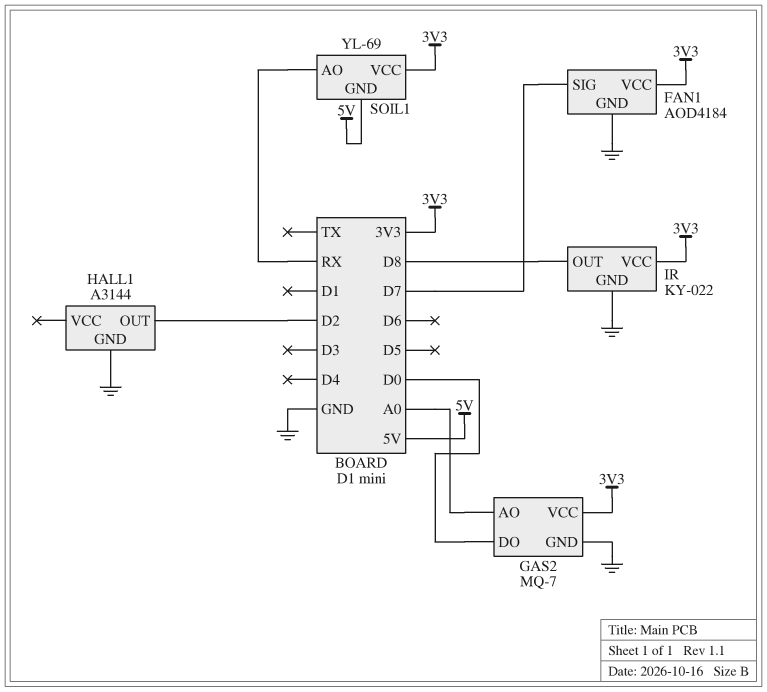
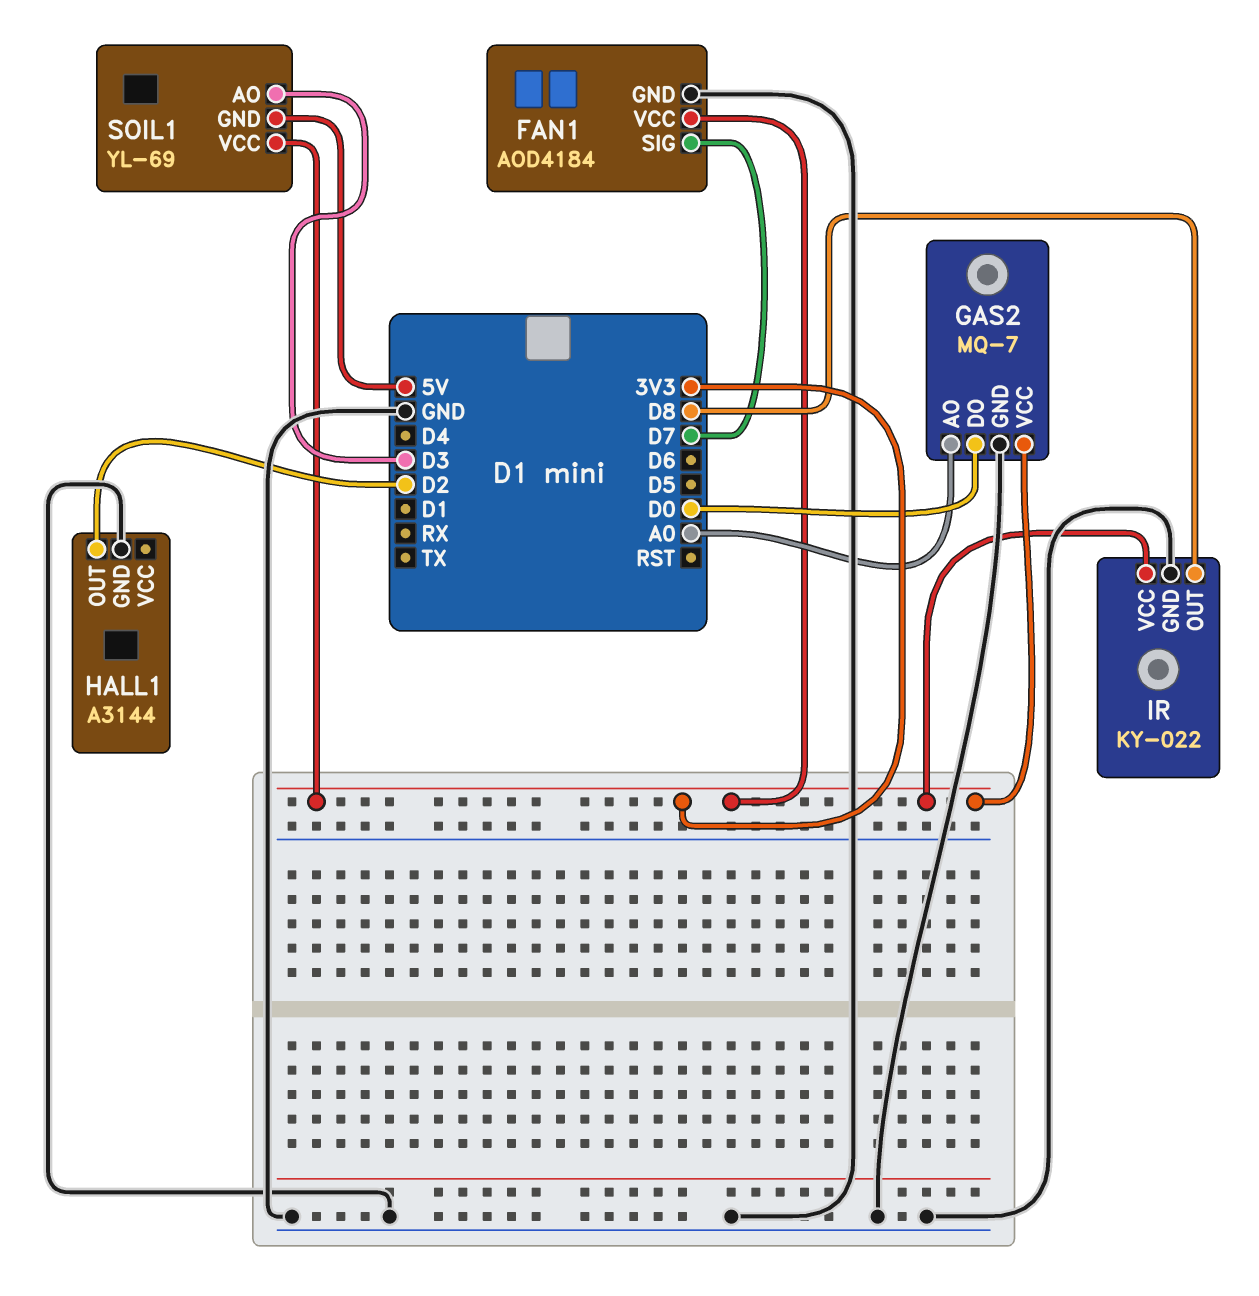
SOIL1 pin AO: RX -> D3

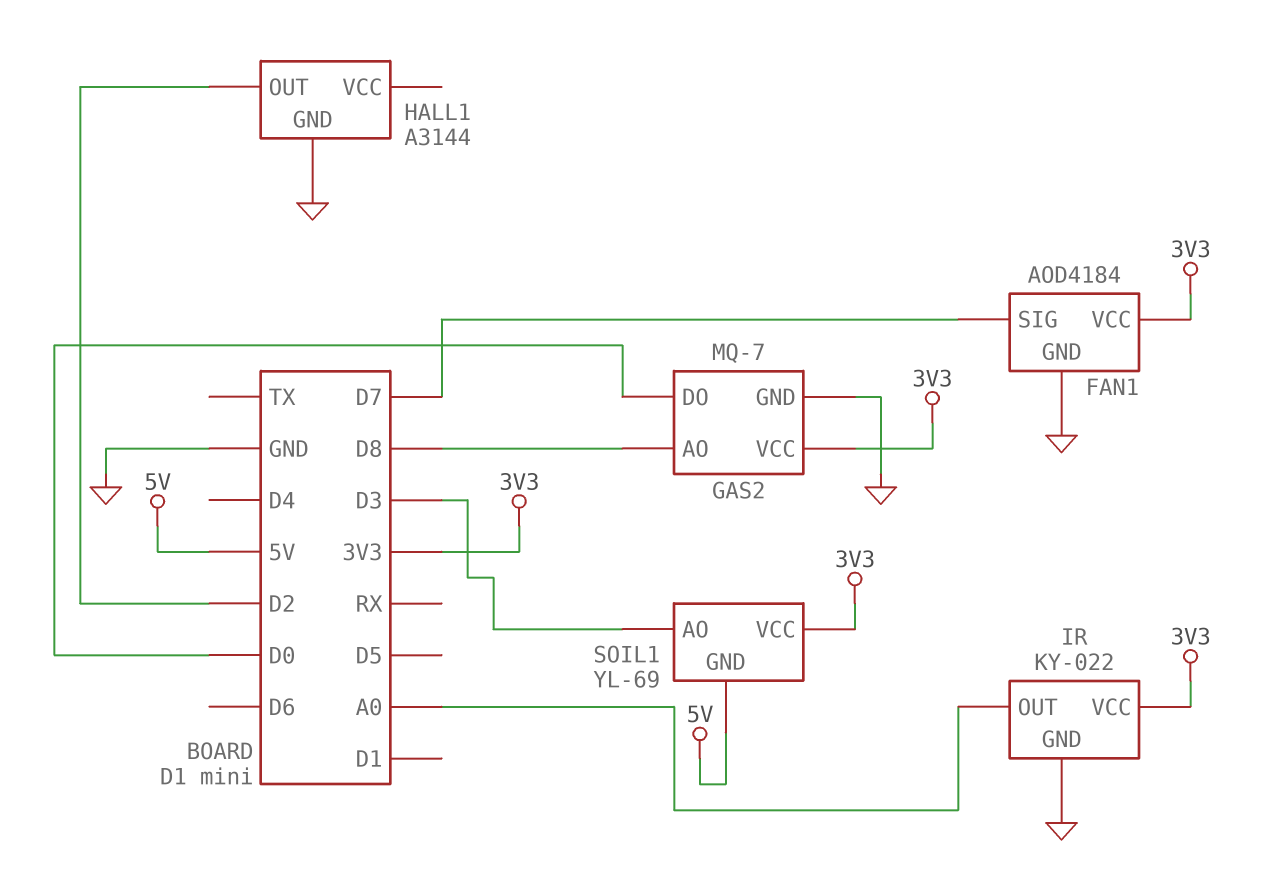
GAS2 pin AO: A0 -> D8
IR pin OUT: D8 -> A0

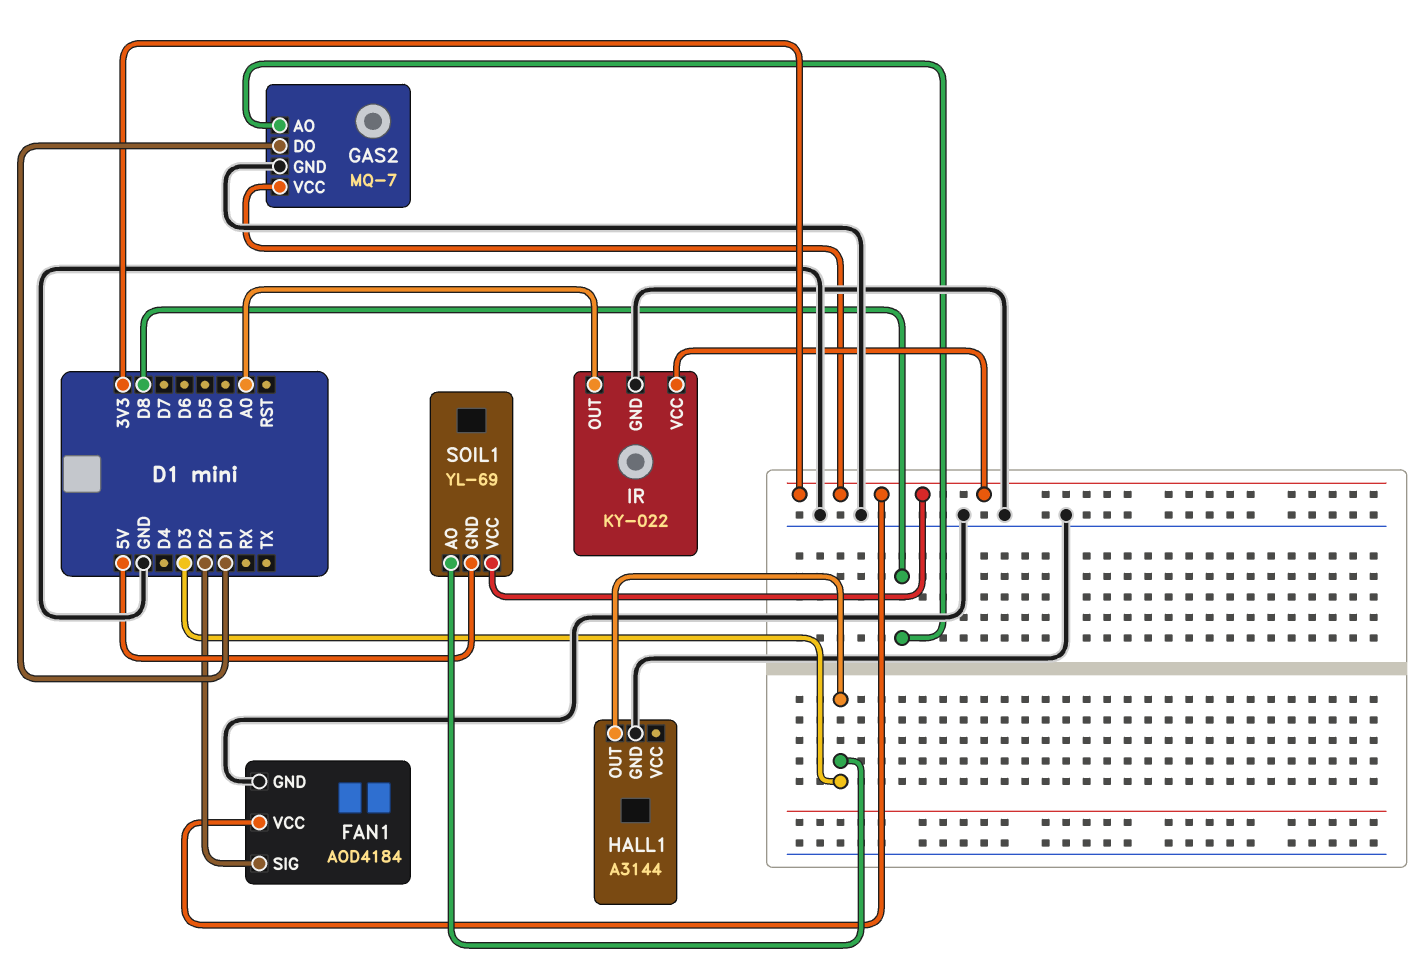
FAN1 pin SIG: D7 -> D2
GAS2 pin DO: D0 -> D1
HALL1 pin OUT: D2 -> D3

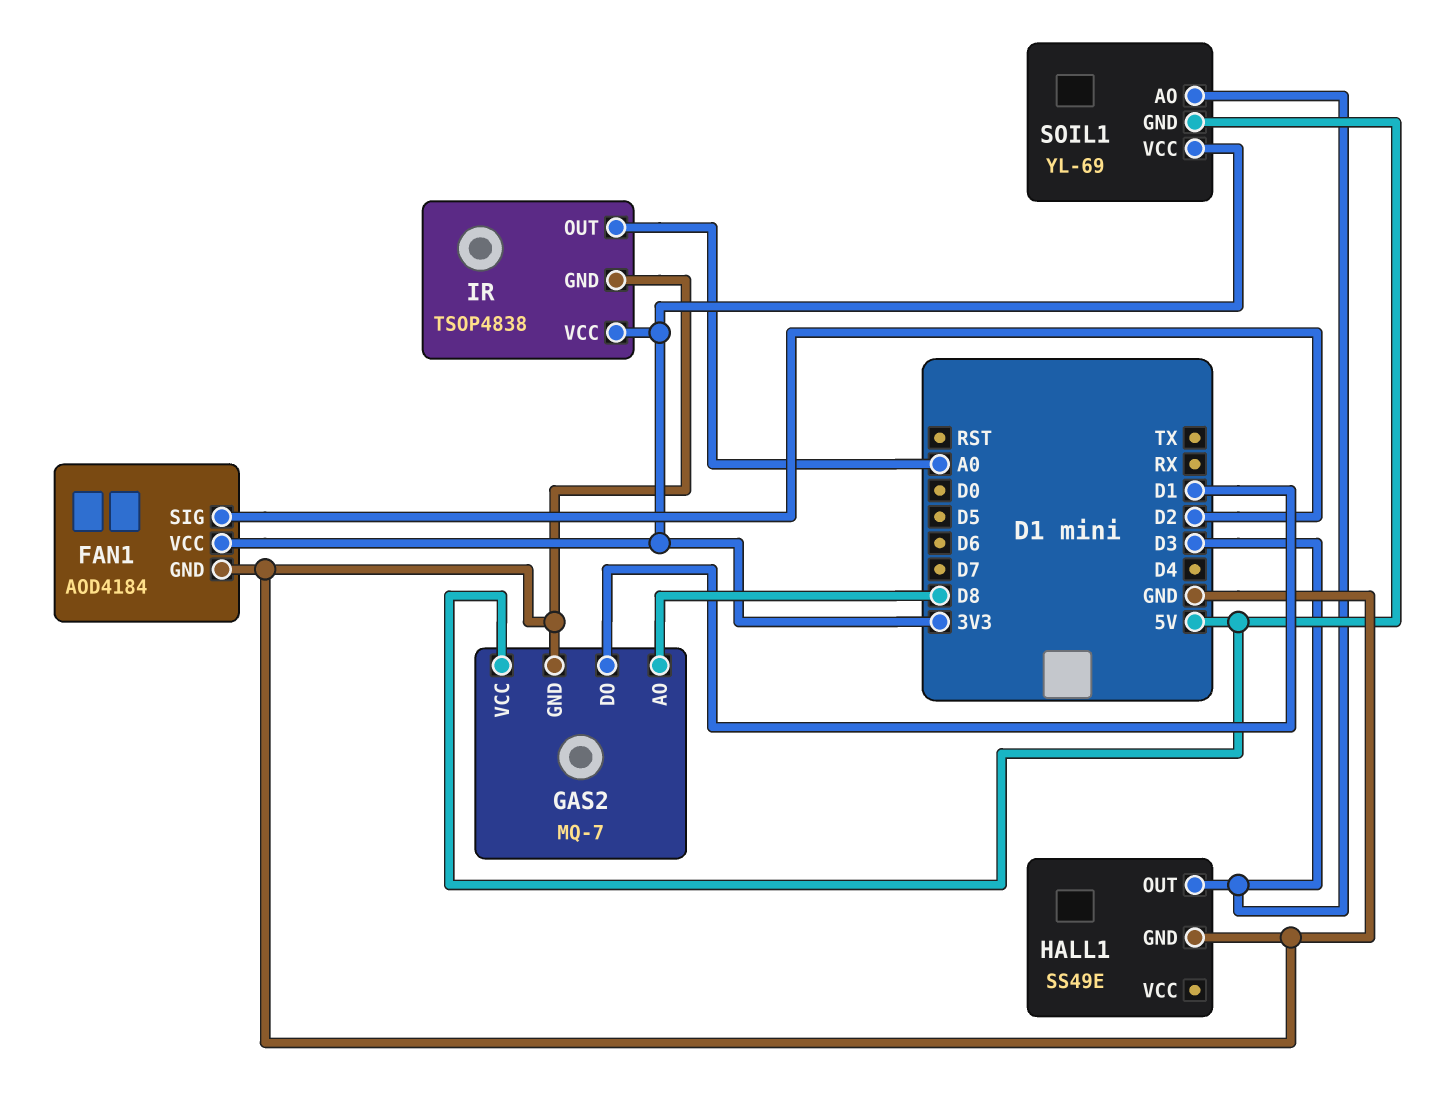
GAS2 pin VCC: 3V3 -> 5V
HALL1: A3144 -> SS49E
IR: KY-022 -> TSOP4838

